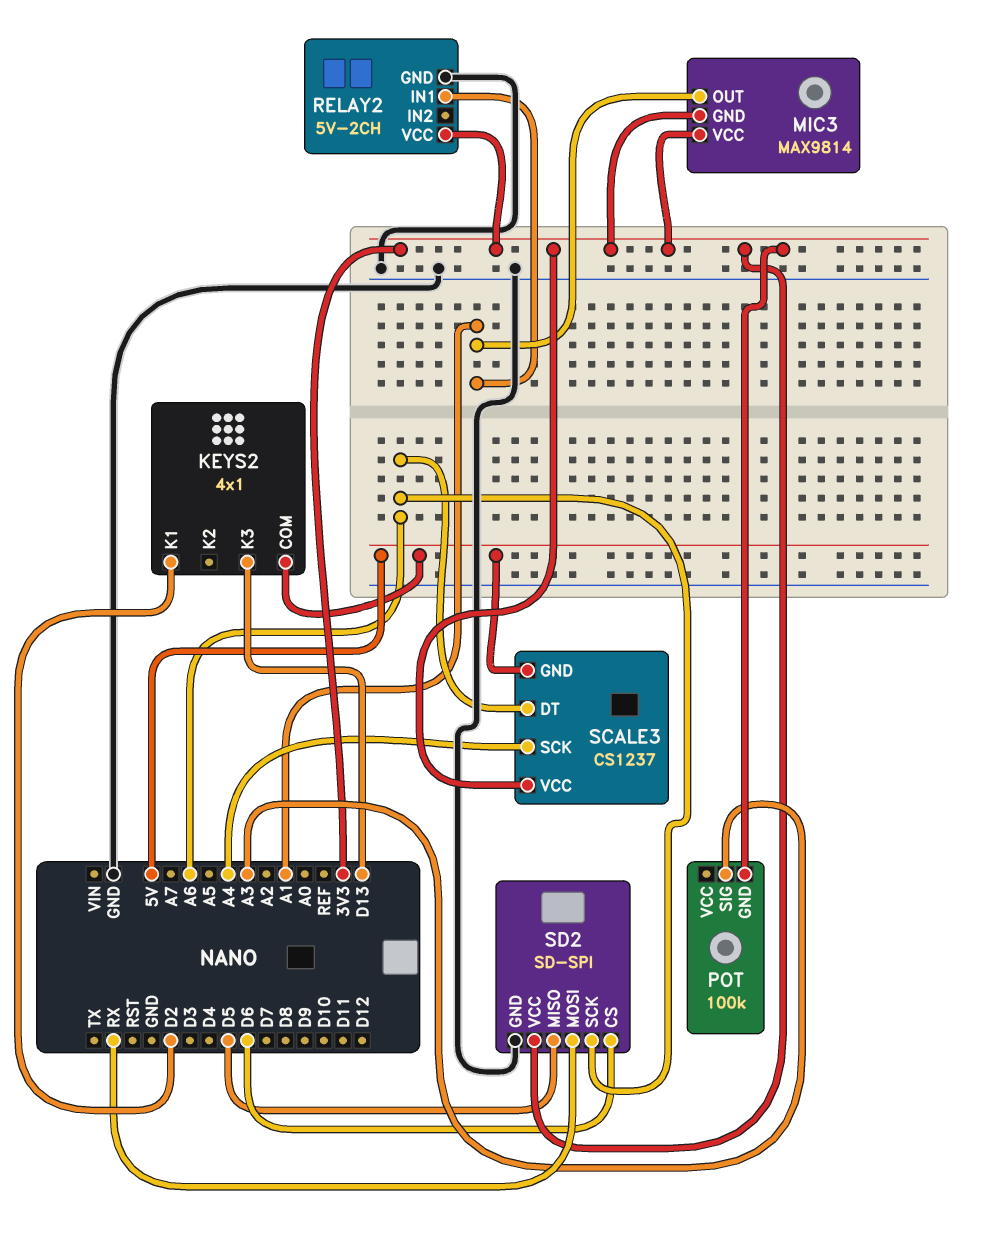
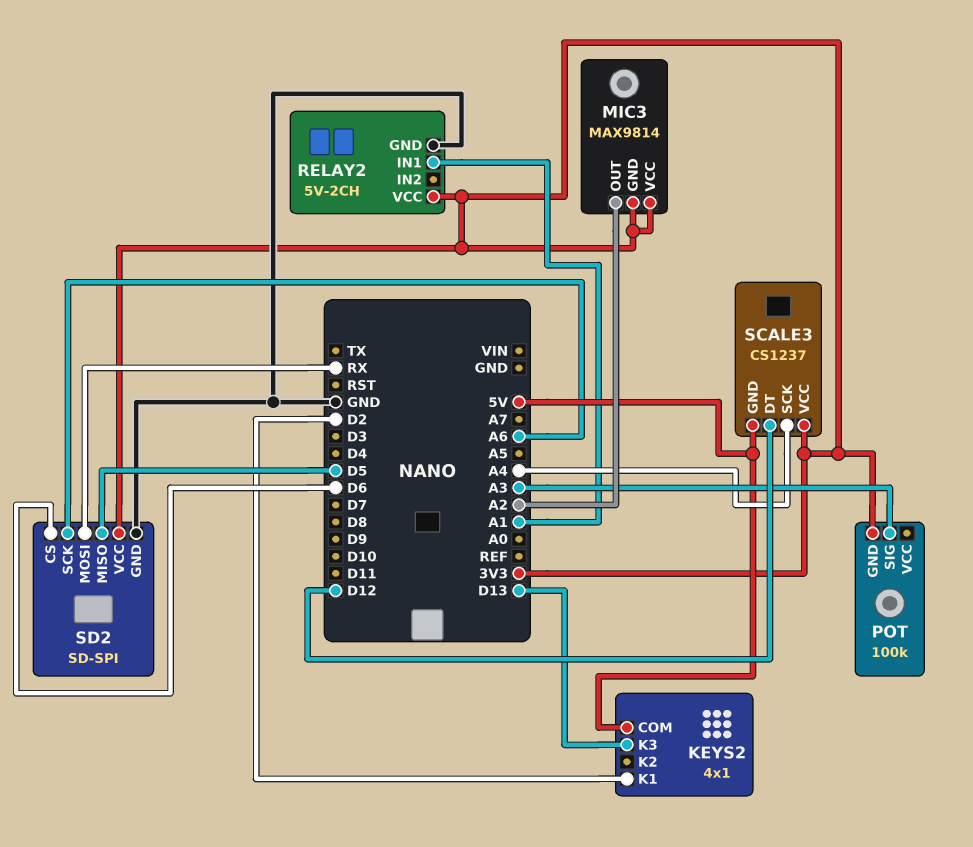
MIC3 pin OUT: A1 -> A2
SCALE3 pin DT: A6 -> D12

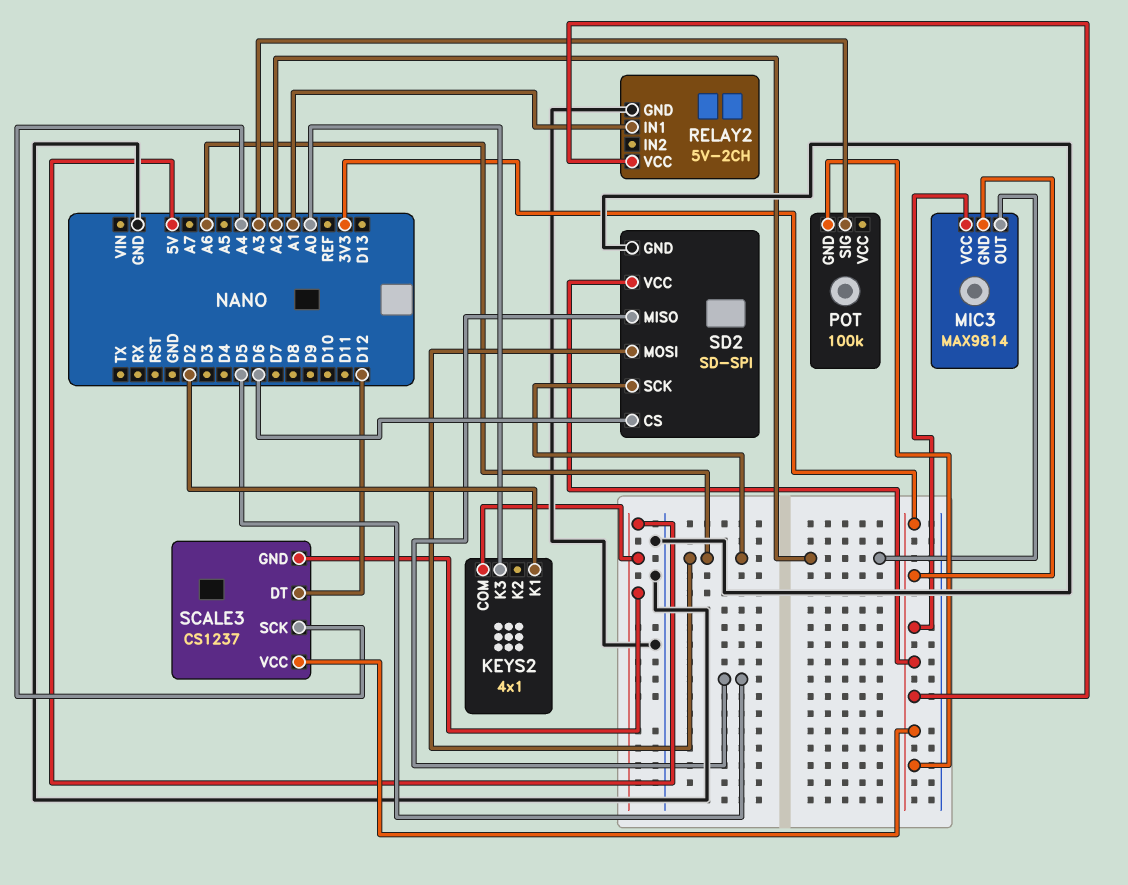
KEYS2 pin K3: D13 -> A0
SD2 pin MOSI: RX -> A6

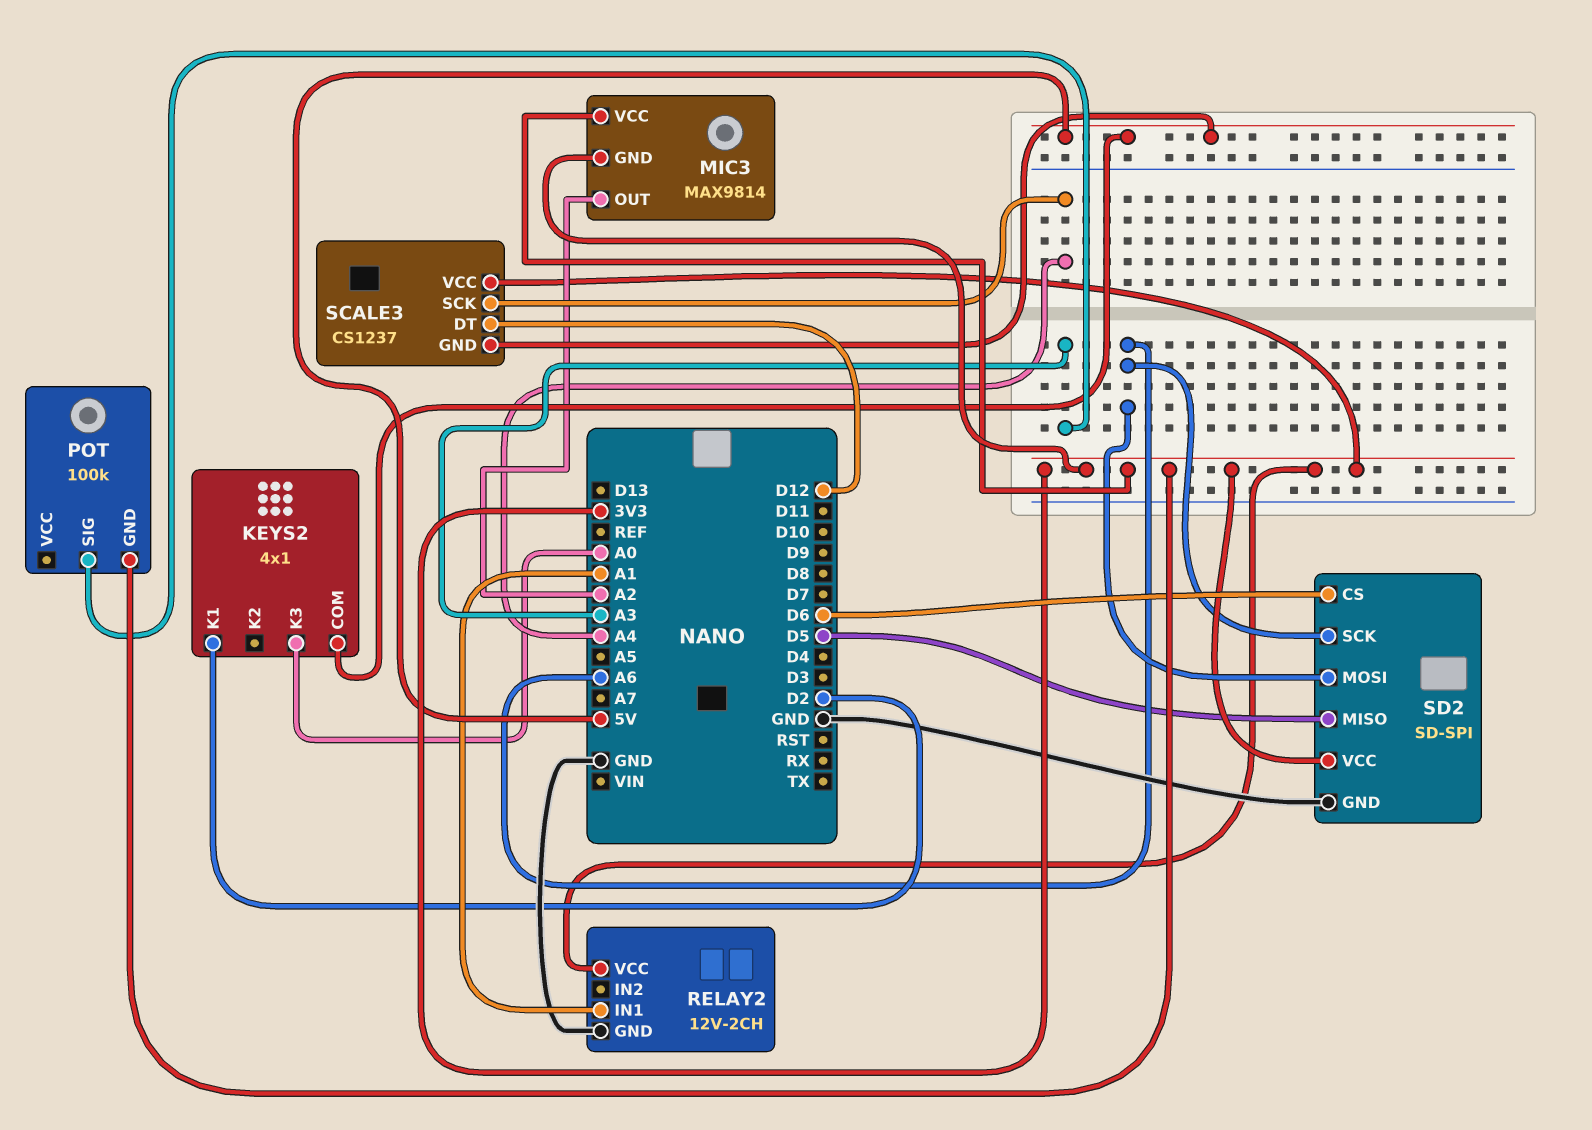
RELAY2: 5V-2CH -> 12V-2CH

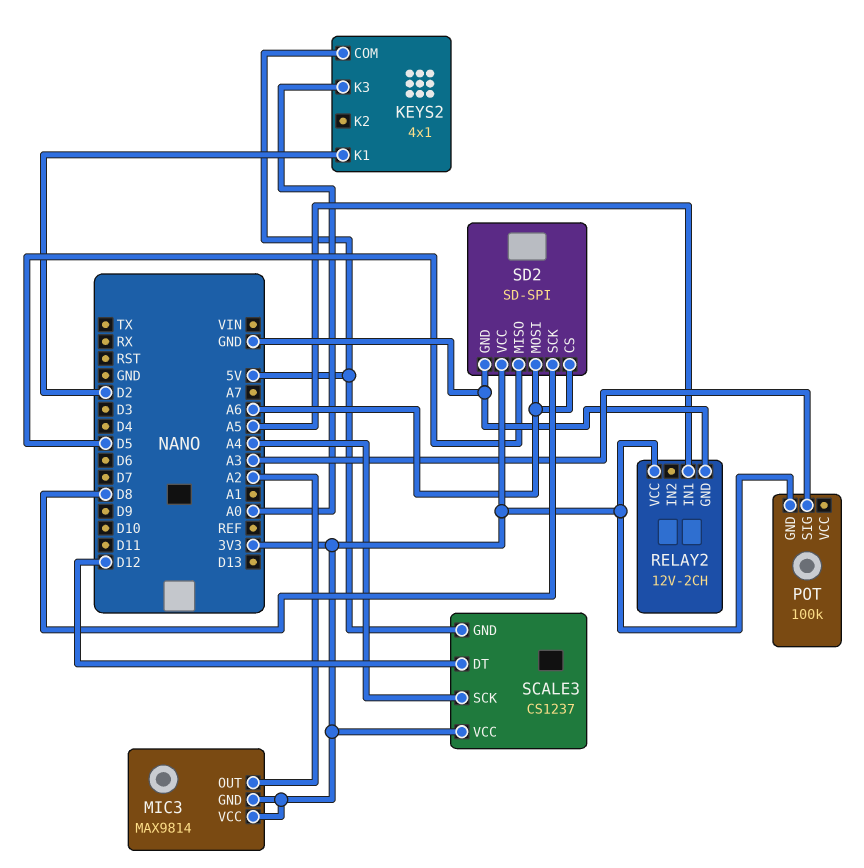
RELAY2 pin IN1: A1 -> A5
SD2 pin CS: D6 -> A6
SD2 pin SCK: A6 -> D8

